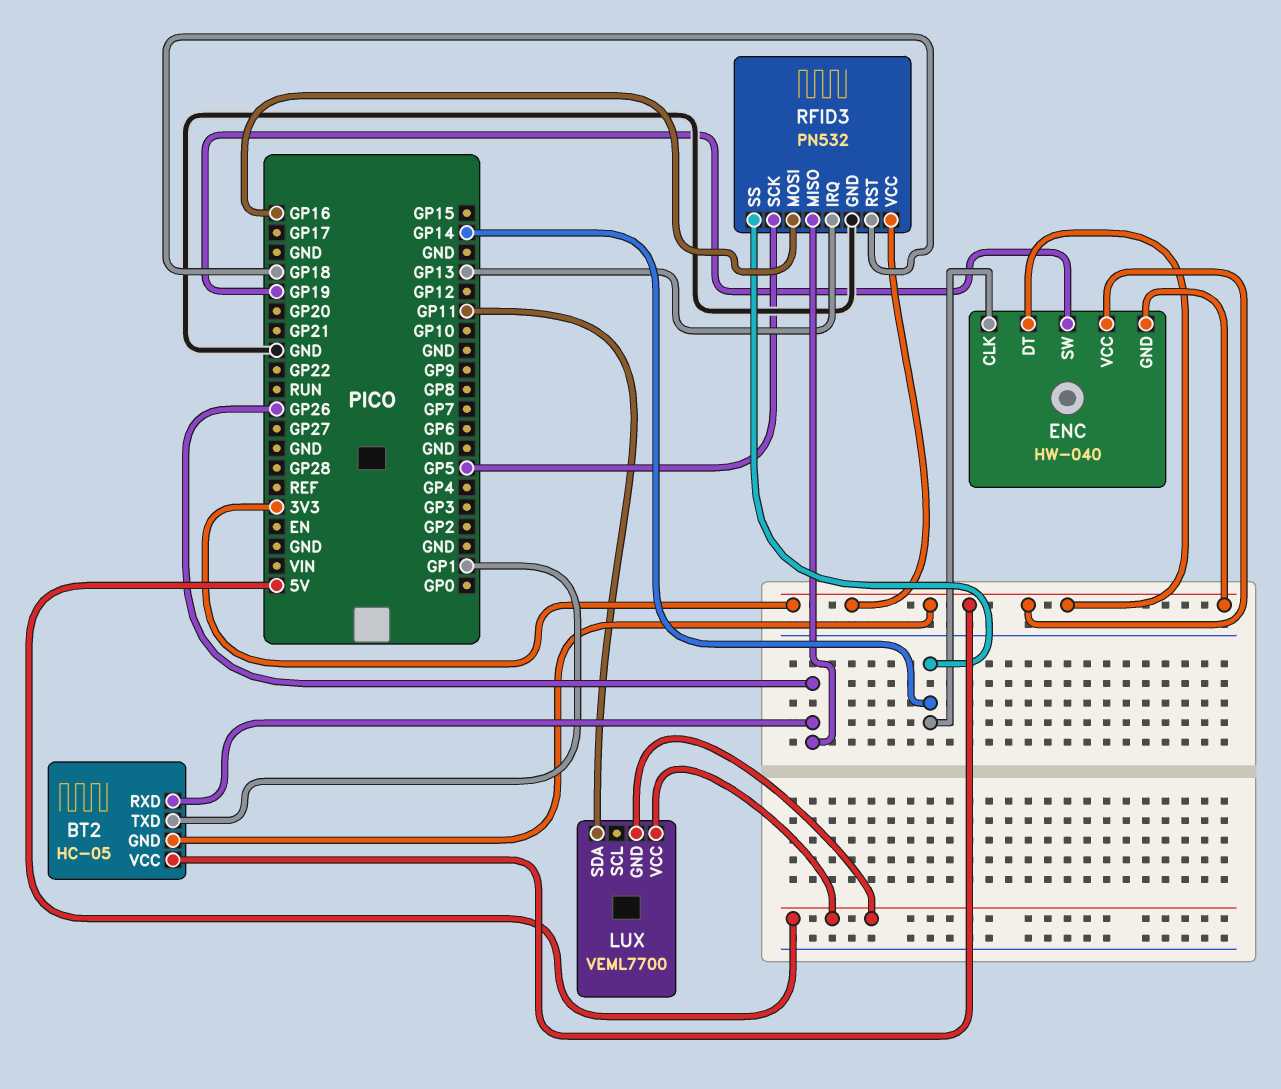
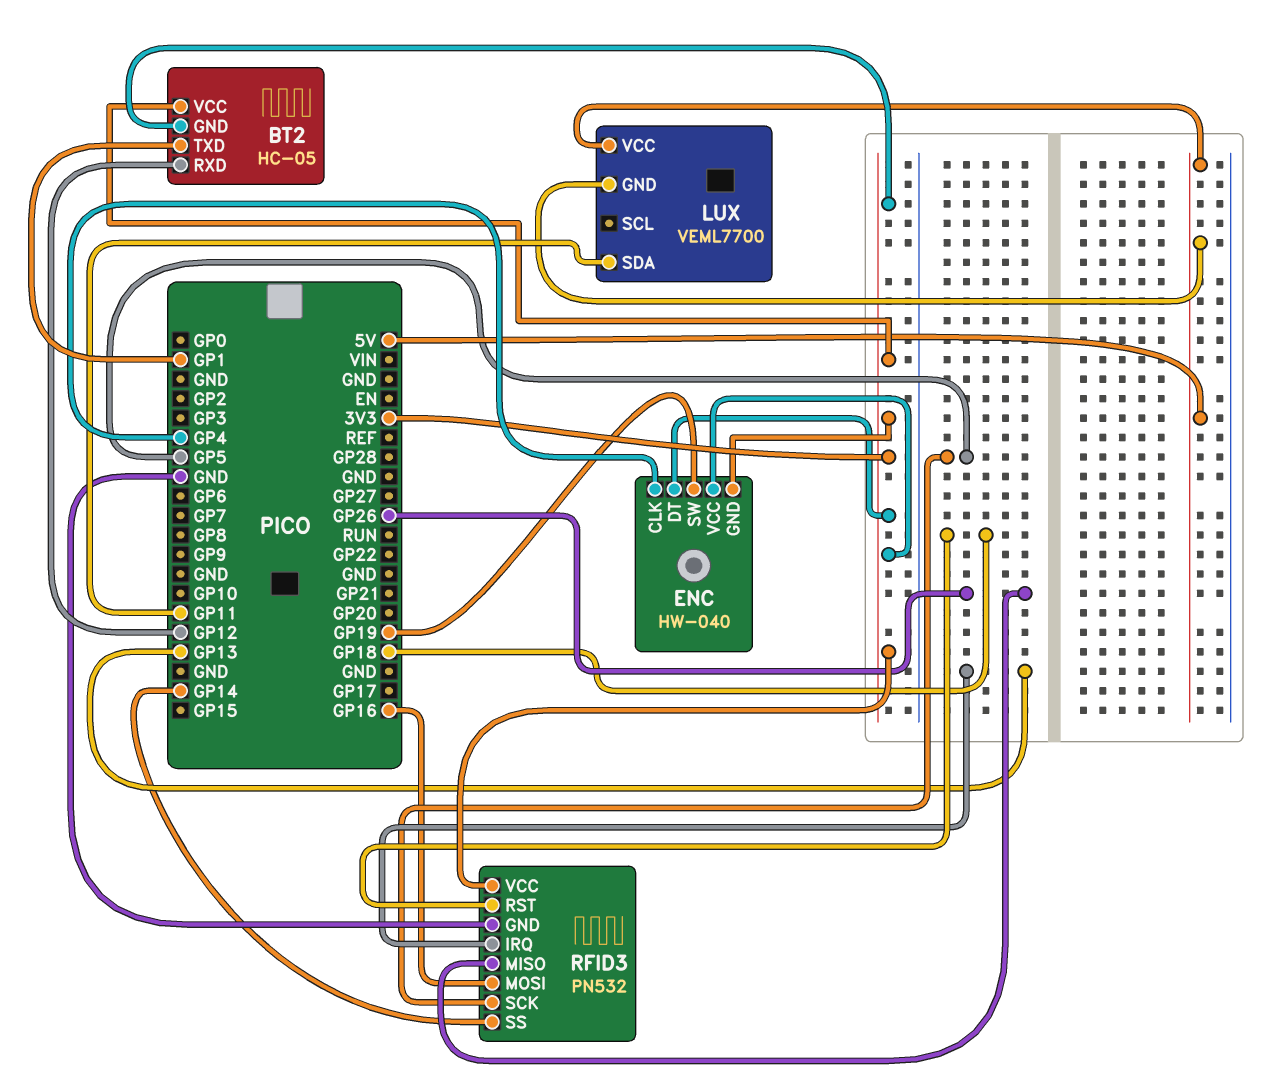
BT2 pin RXD: GP26 -> GP12
ENC pin CLK: GP14 -> GP4

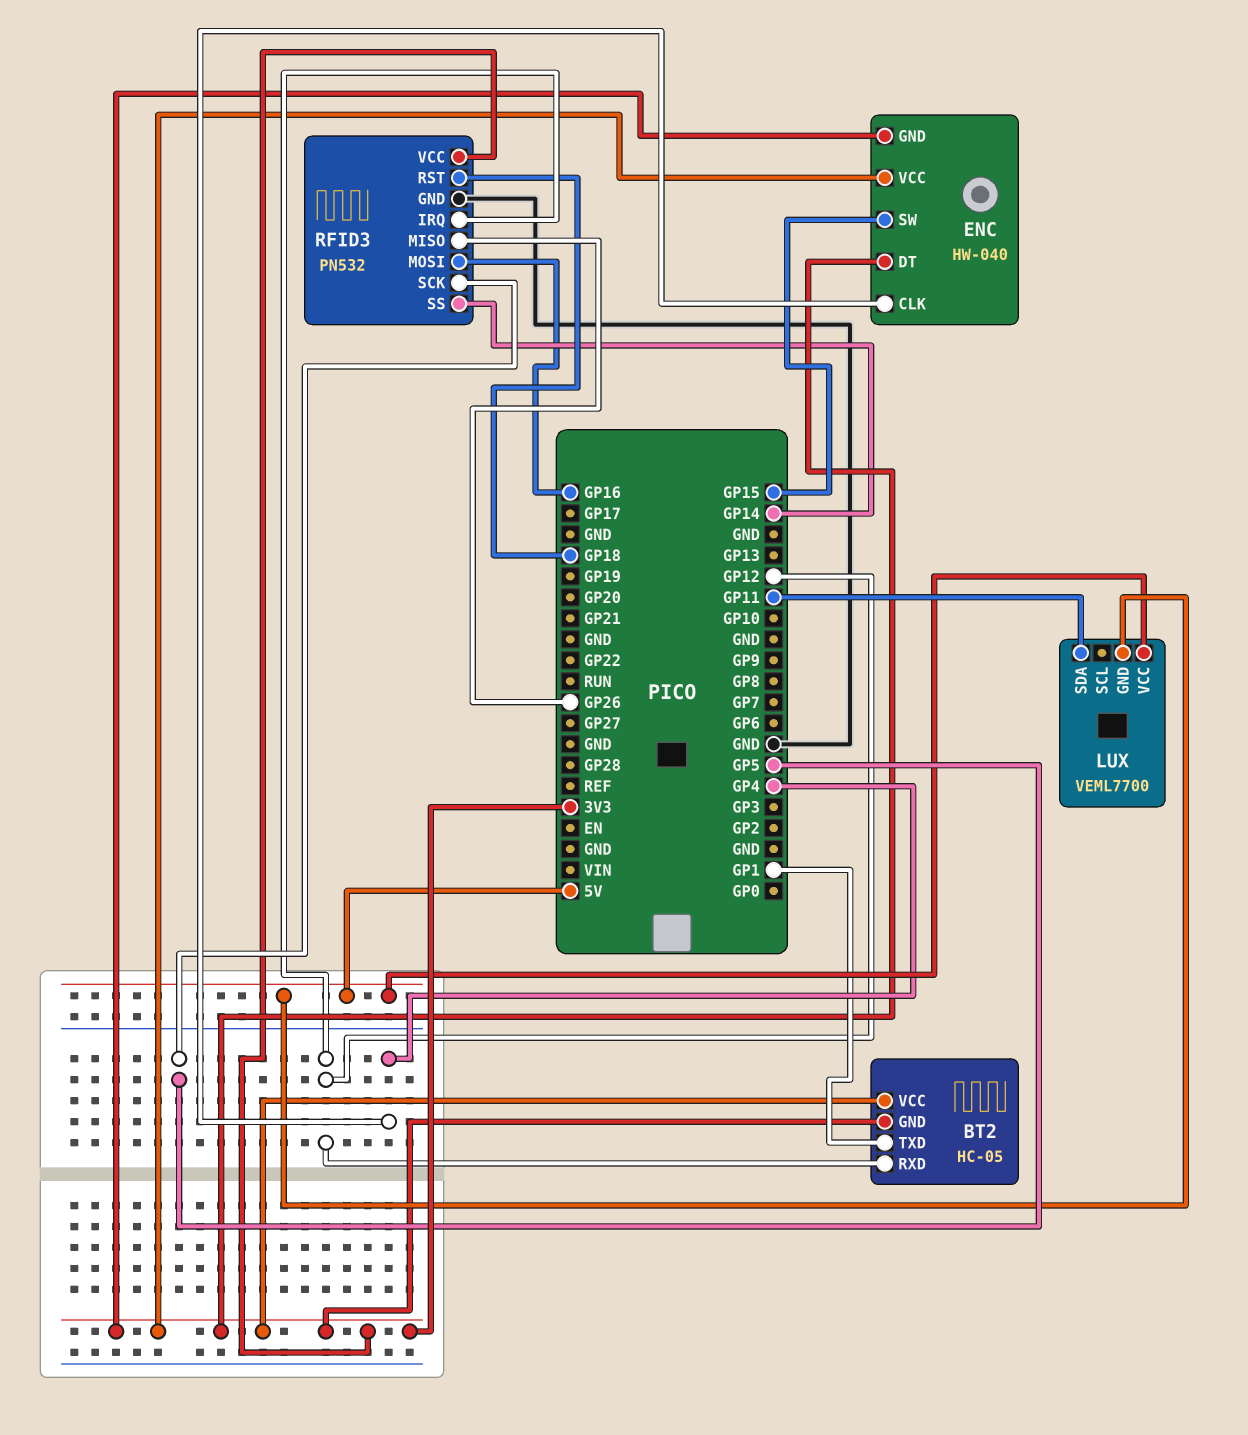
ENC pin SW: GP19 -> GP15
RFID3 pin IRQ: GP13 -> GP12

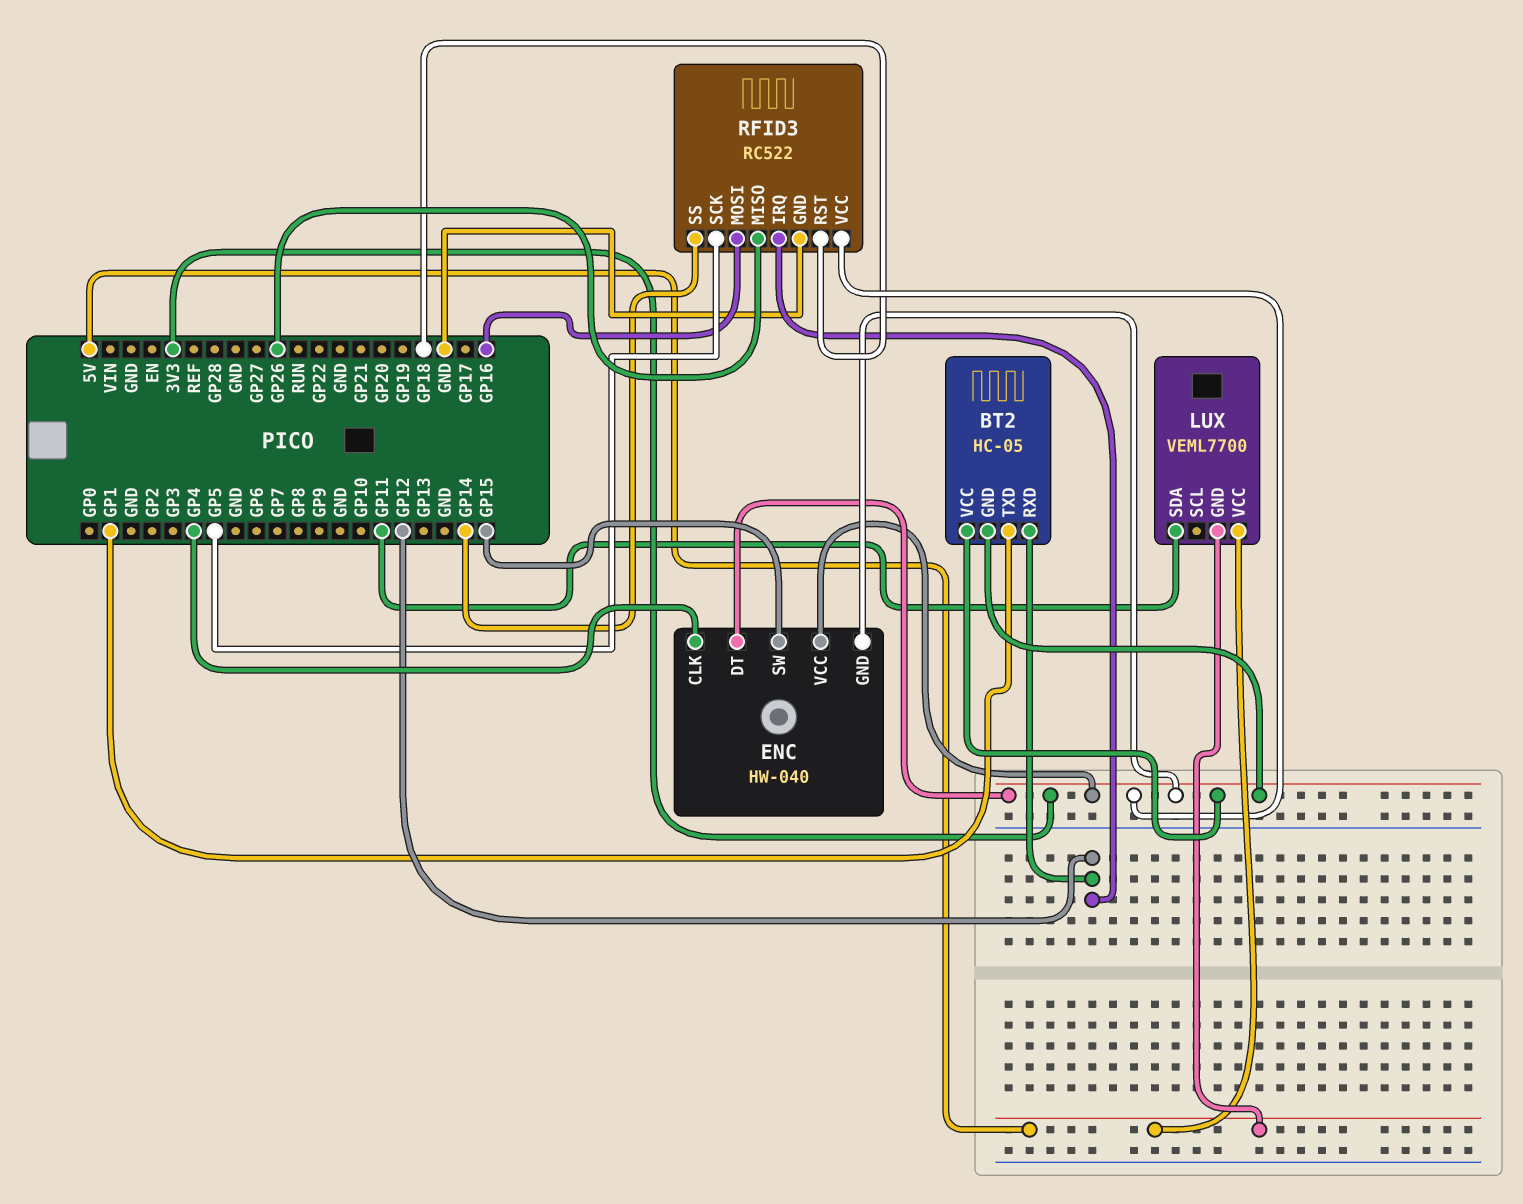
RFID3: PN532 -> RC522

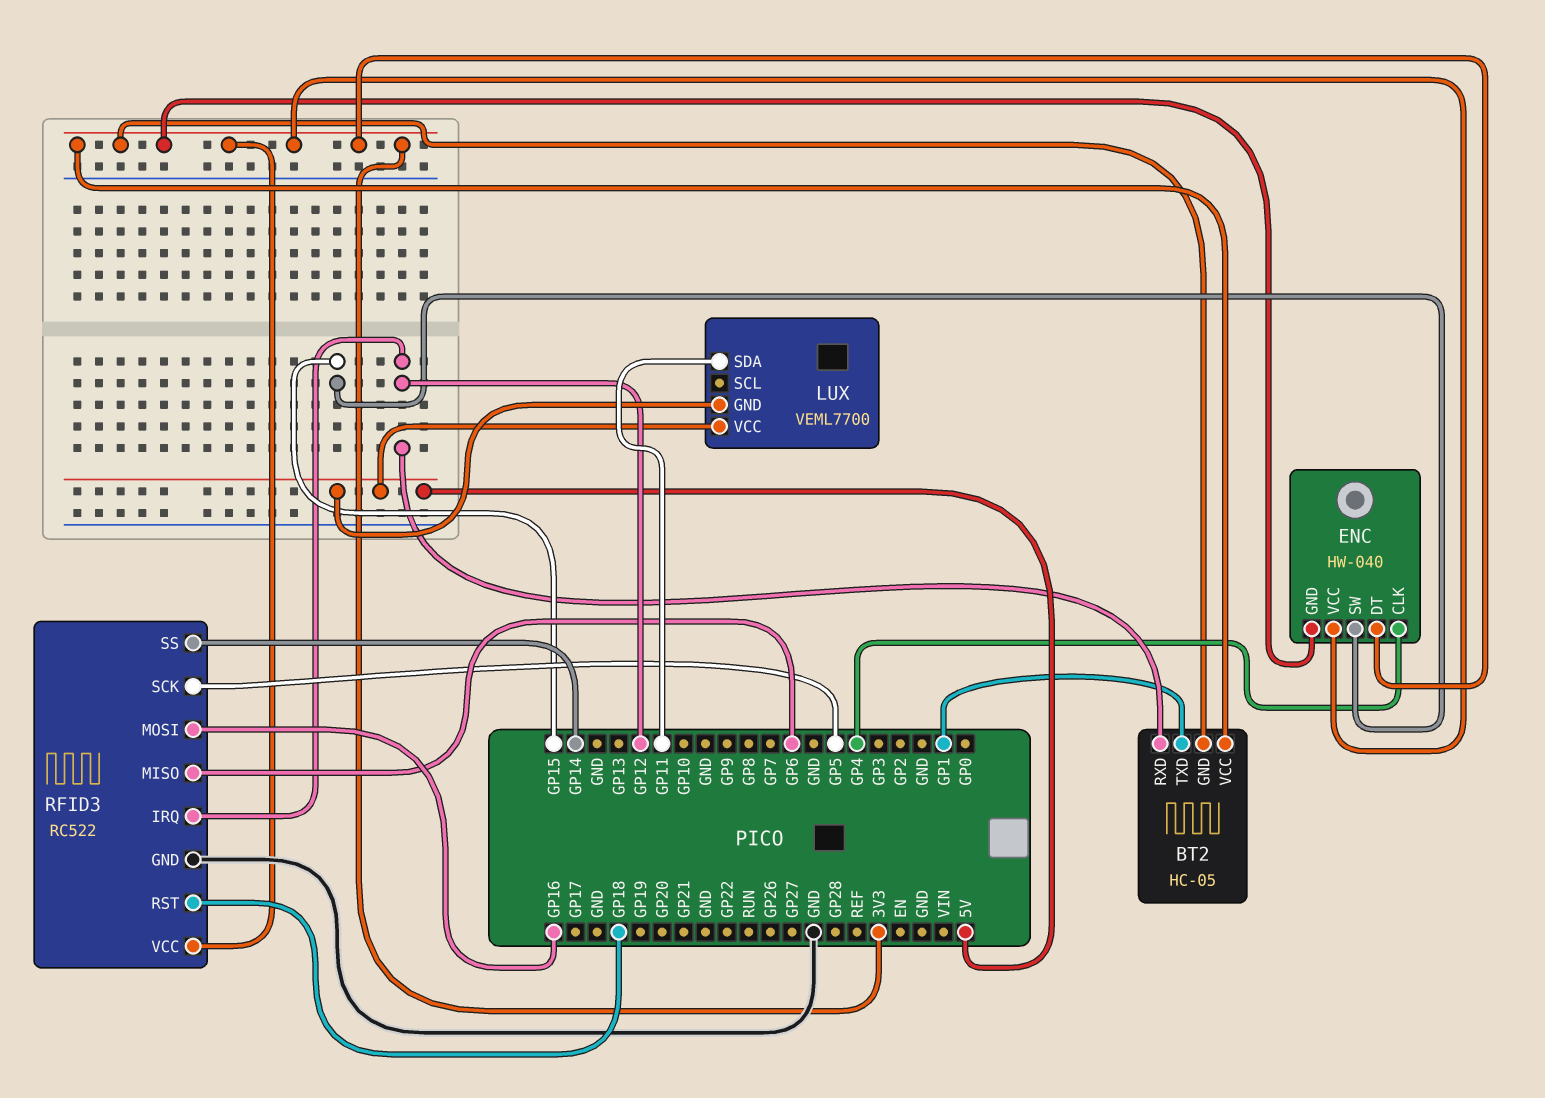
RFID3 pin MISO: GP26 -> GP6

